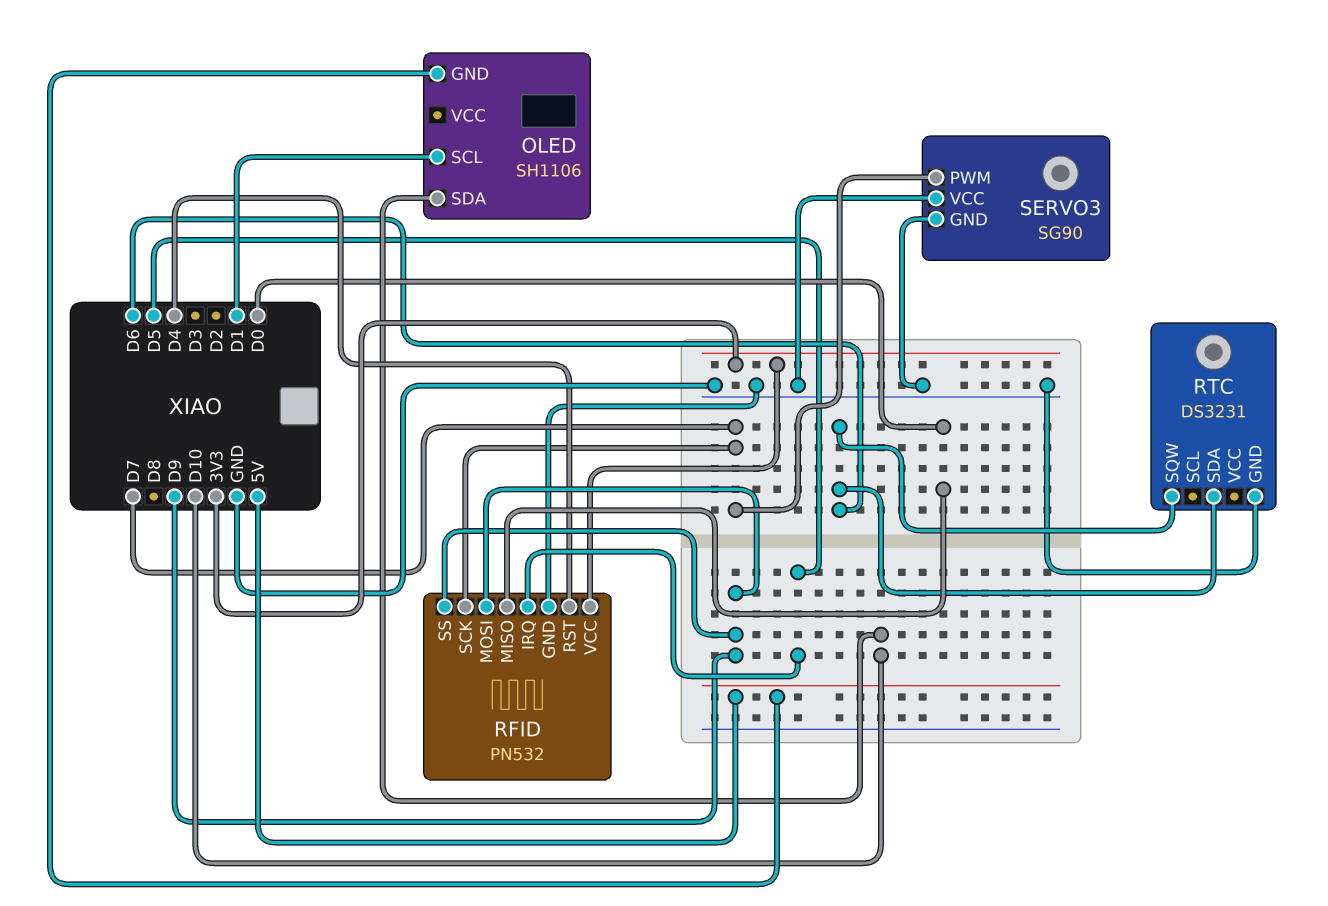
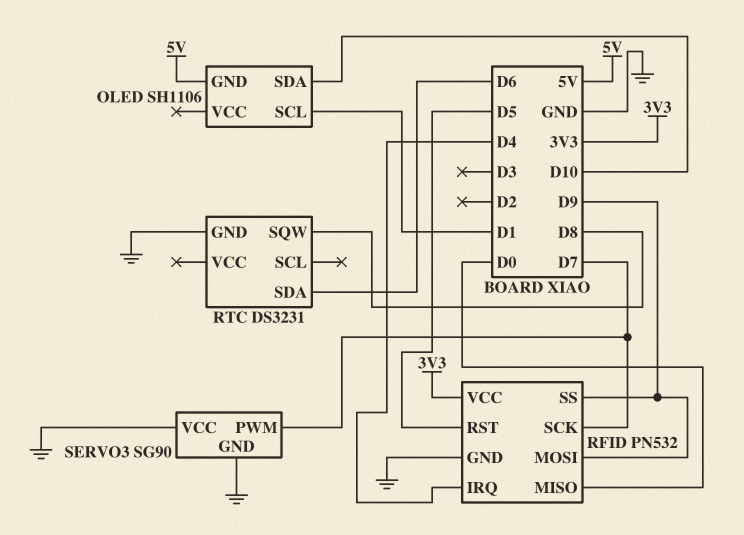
RFID pin IRQ: D5 -> D4
RFID pin RST: D4 -> D5
RTC pin SQW: D6 -> D8

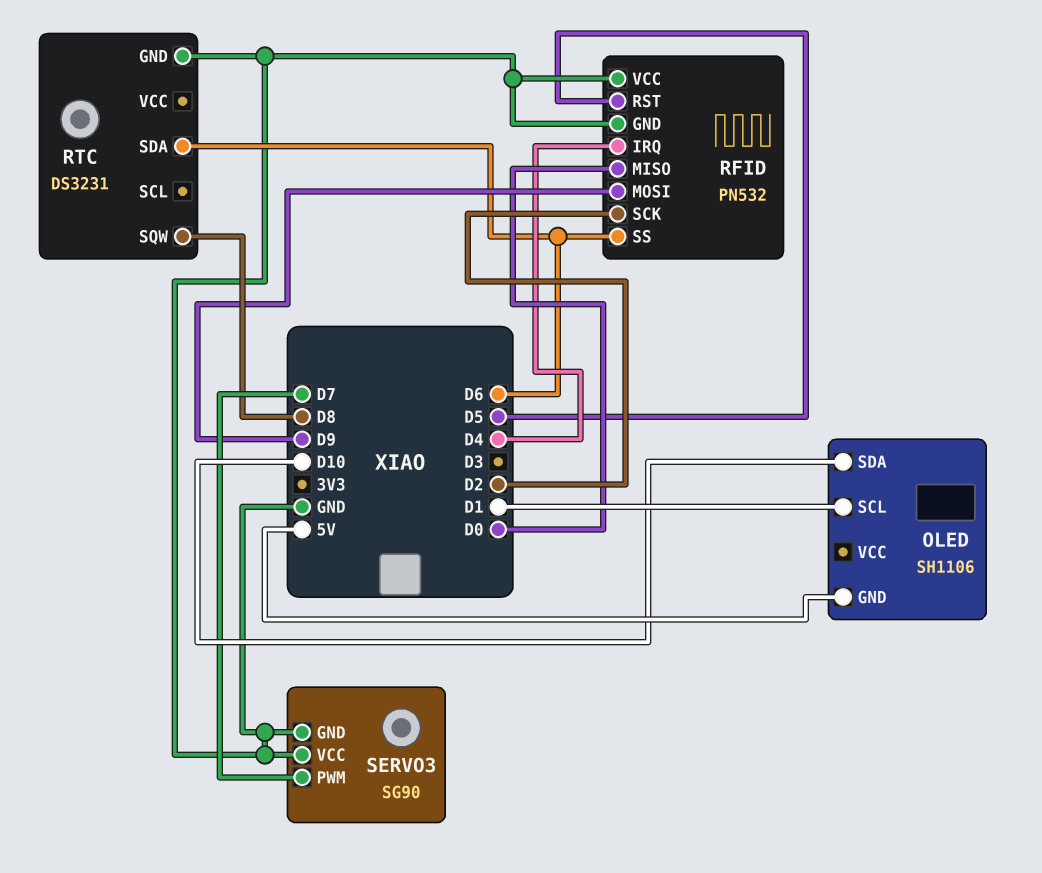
RFID pin SCK: D7 -> D2
RFID pin SS: D9 -> D6
RFID pin VCC: 3V3 -> GND

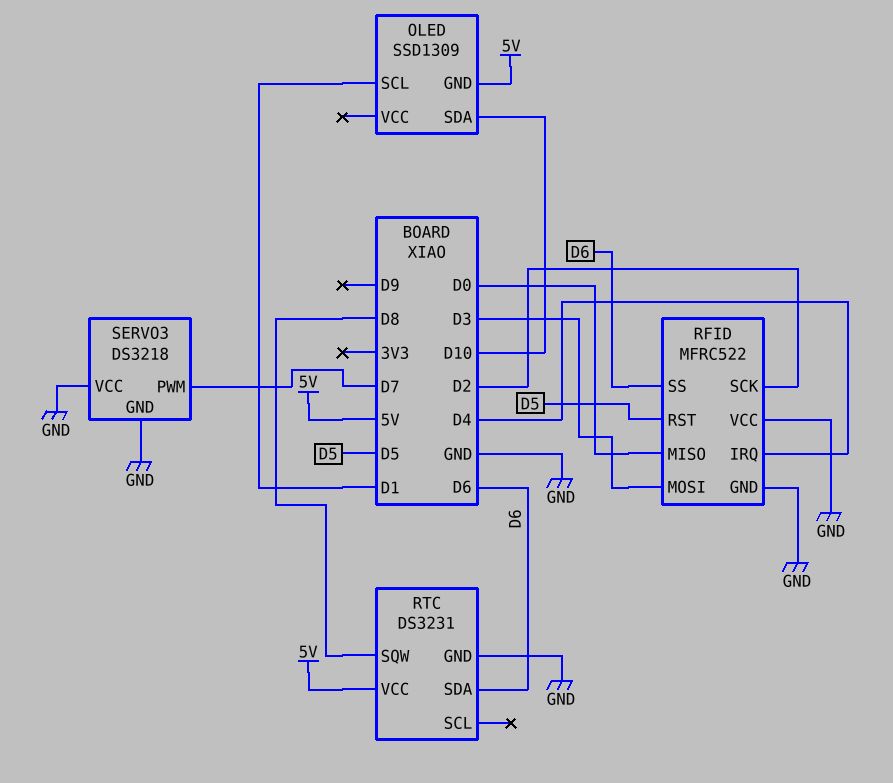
OLED: SH1106 -> SSD1309
RFID: PN532 -> MFRC522
RFID pin MOSI: D9 -> D3
RTC pin VCC: none -> 5V
SERVO3: SG90 -> DS3218

